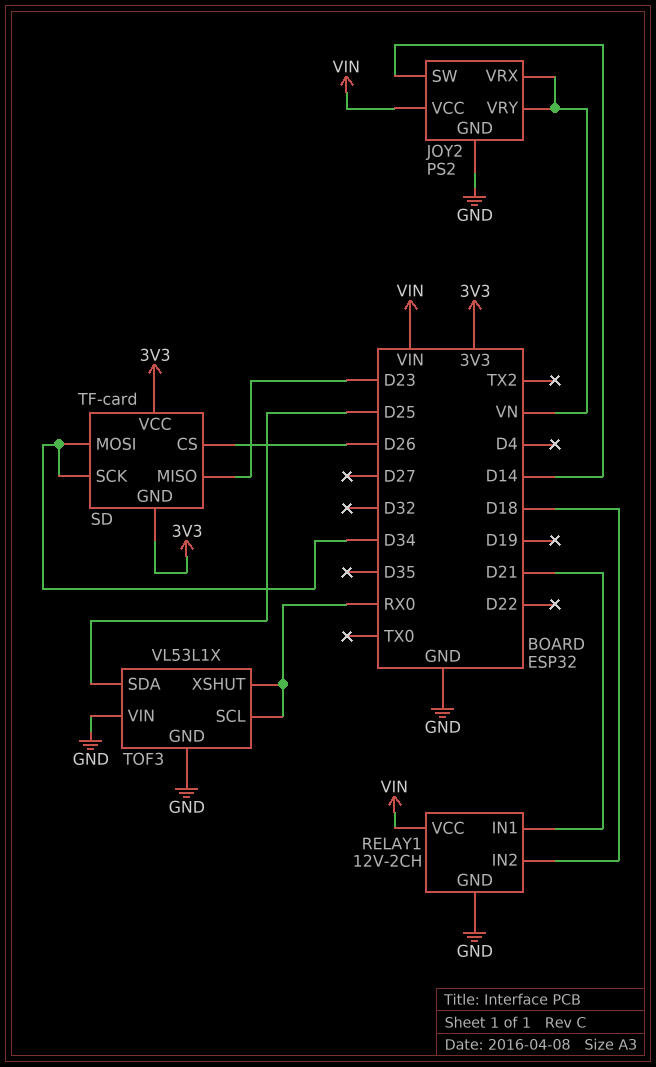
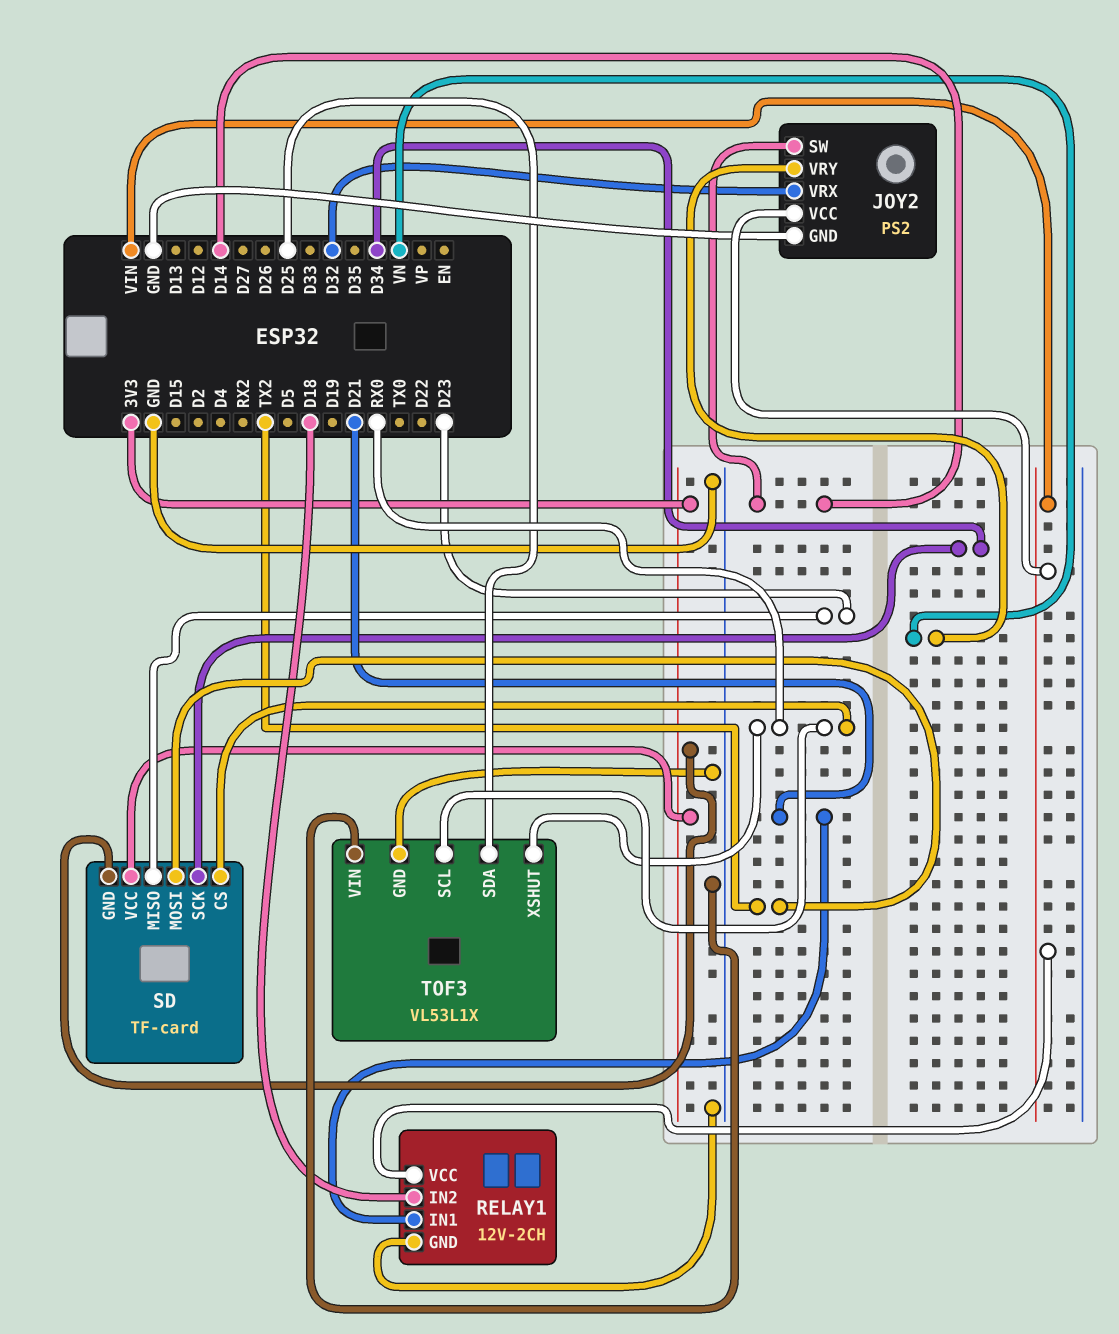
JOY2 pin VRX: VN -> D32
SD pin CS: D26 -> RX0
SD pin MOSI: D34 -> TX2

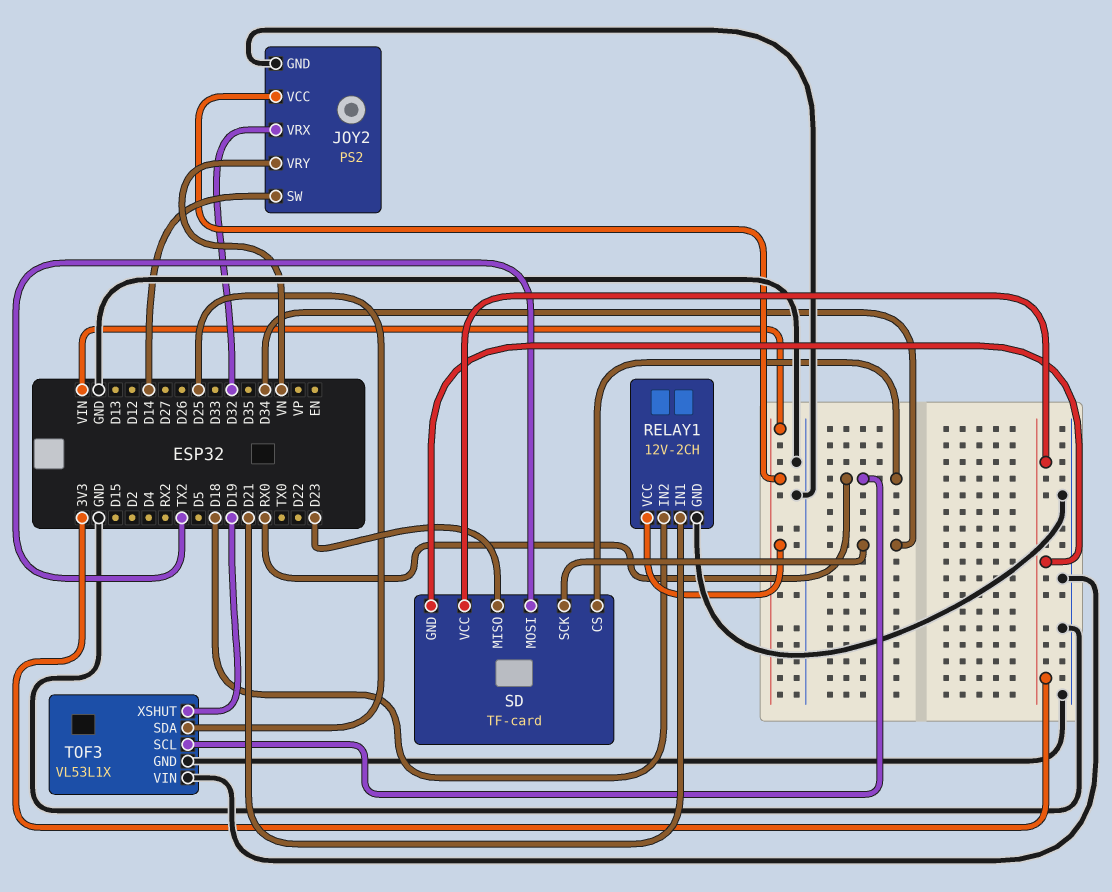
TOF3 pin XSHUT: RX0 -> D19

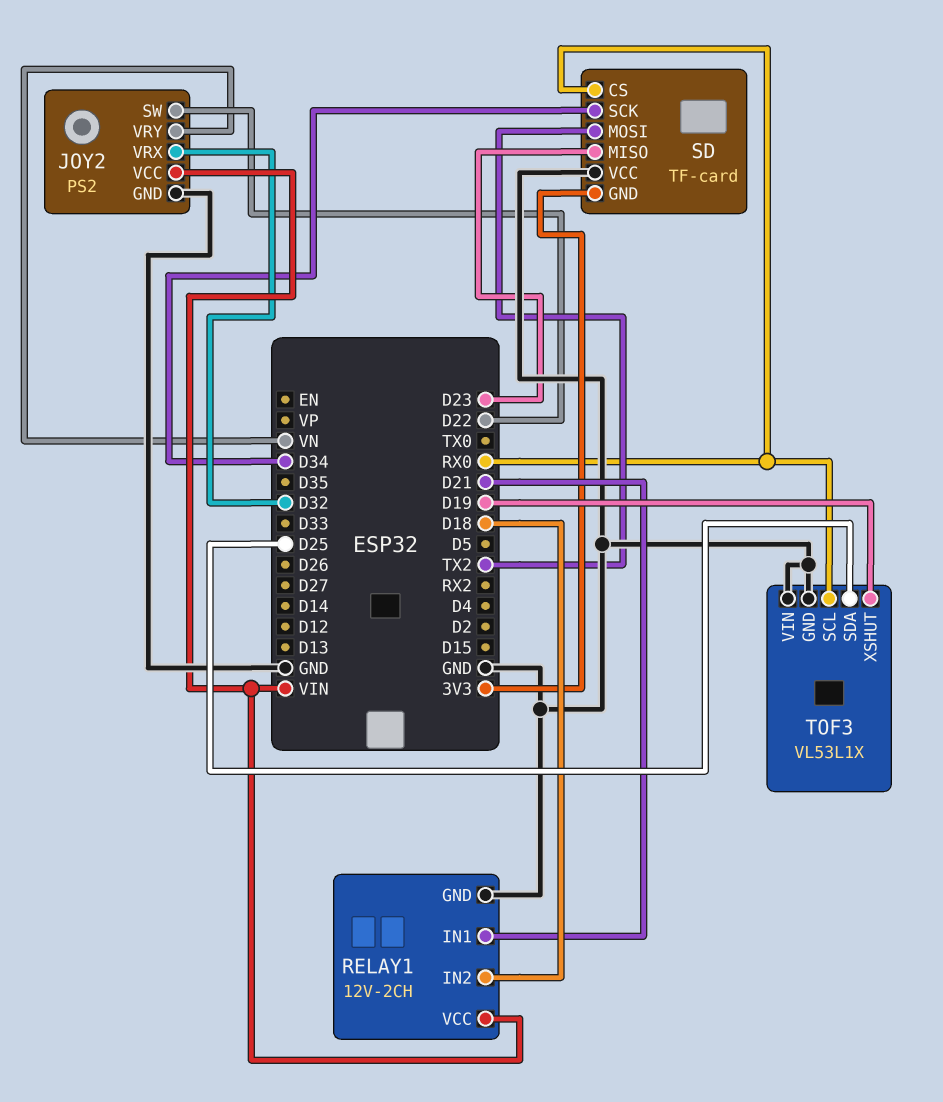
JOY2 pin SW: D14 -> D22
SD pin VCC: 3V3 -> GND

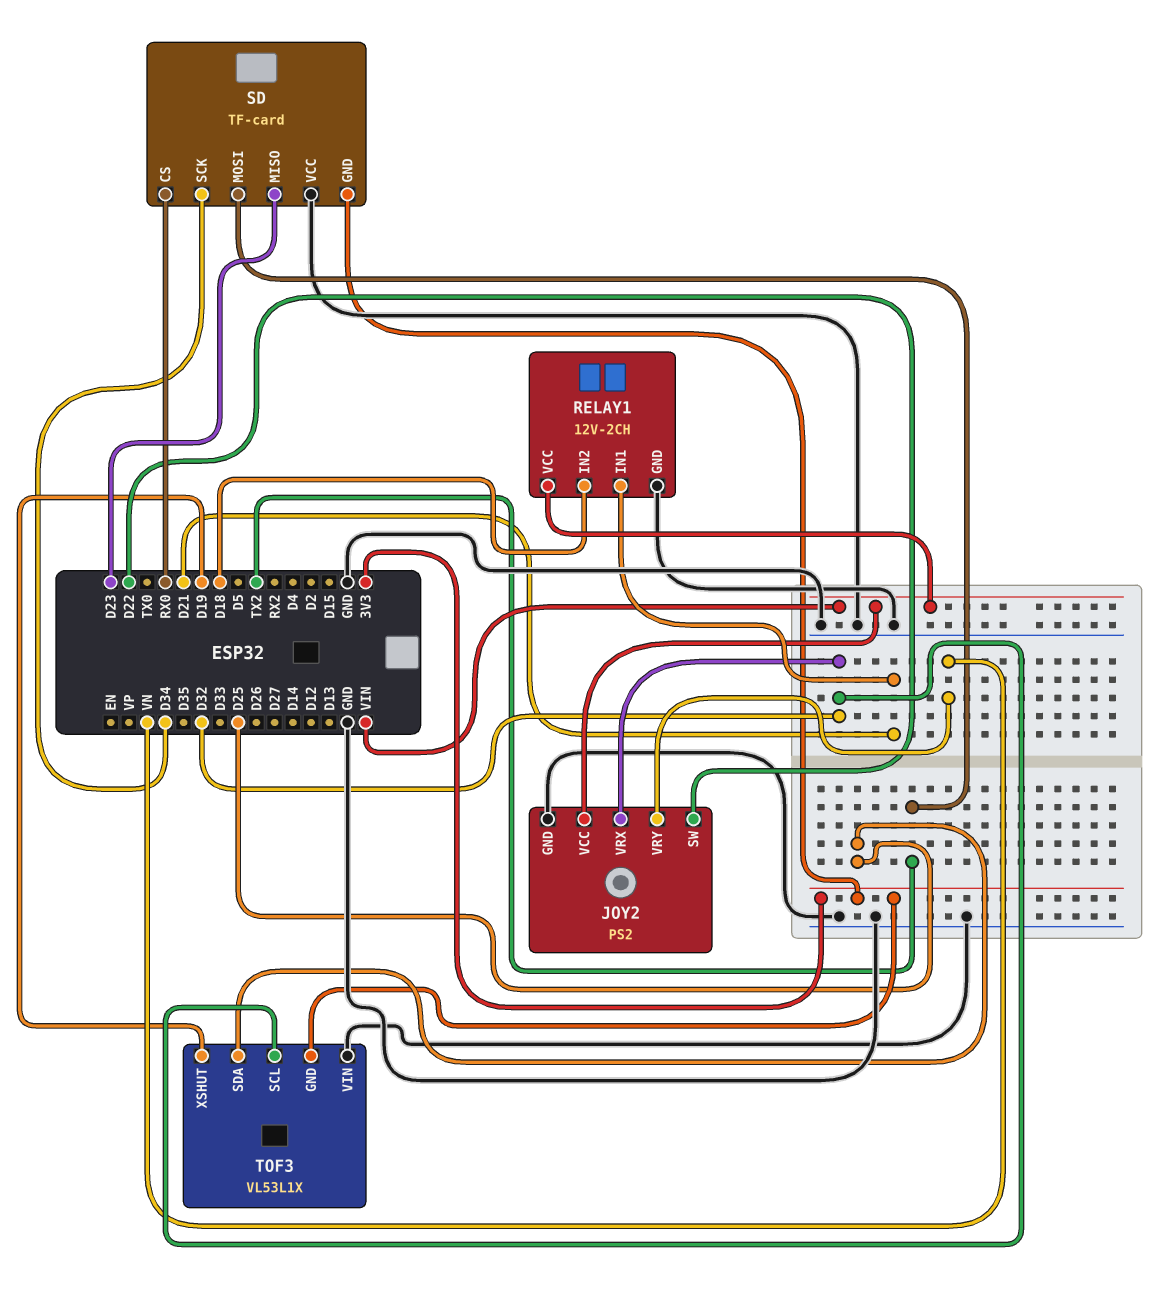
TOF3 pin GND: GND -> 3V3
TOF3 pin SCL: RX0 -> D32

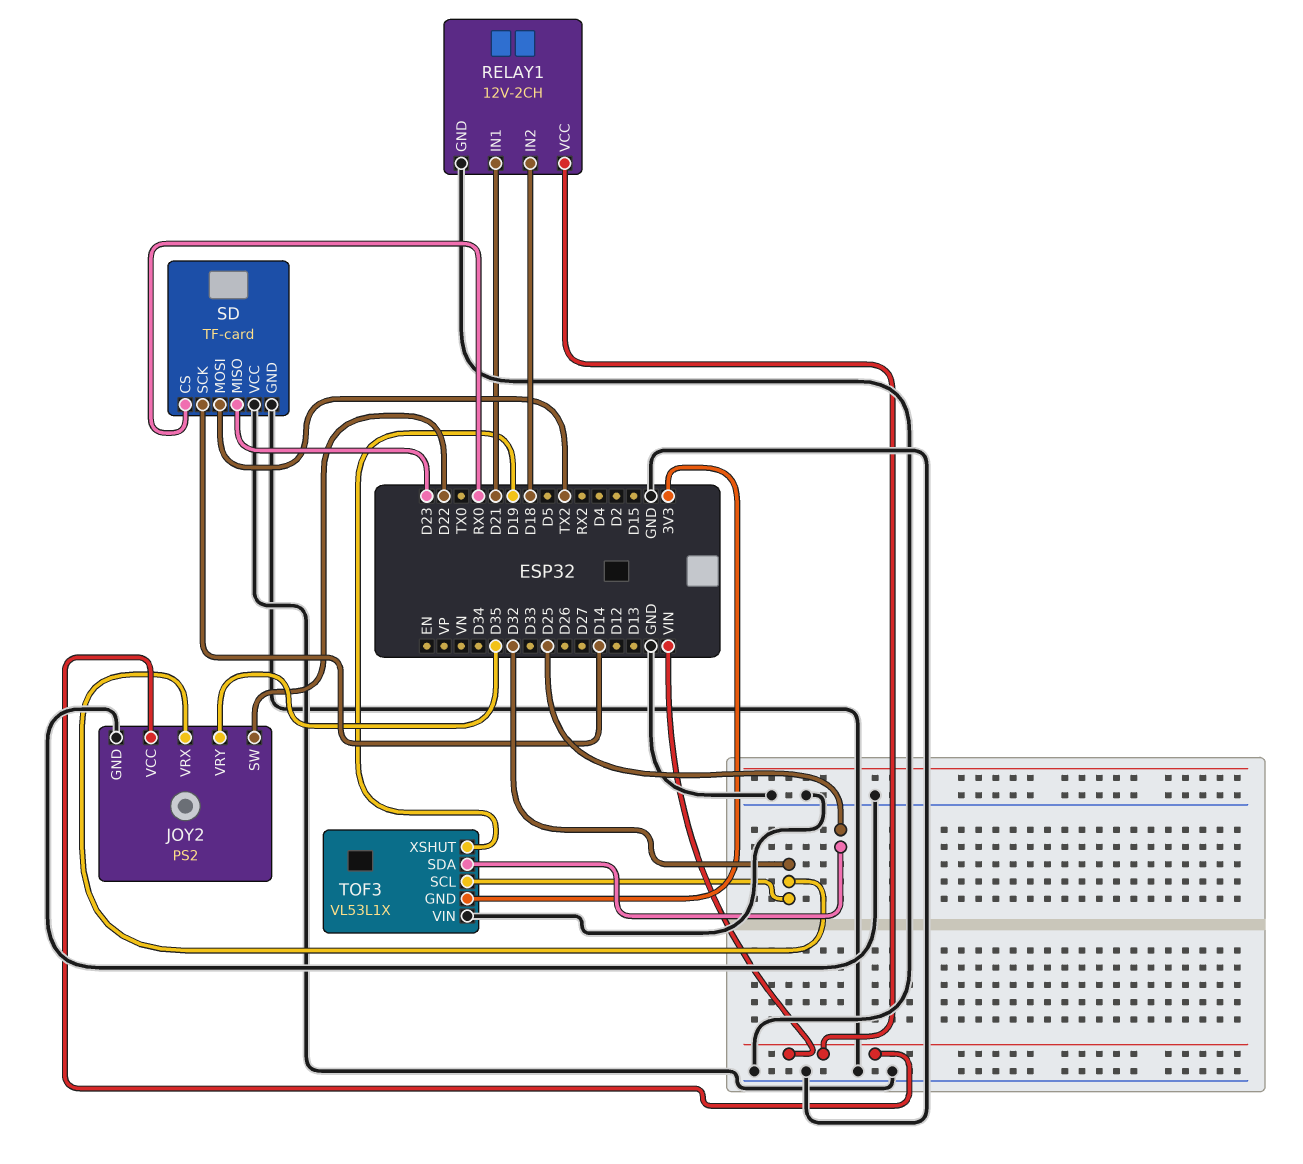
JOY2 pin VRY: VN -> D35
SD pin GND: 3V3 -> GND
SD pin SCK: D34 -> D14

